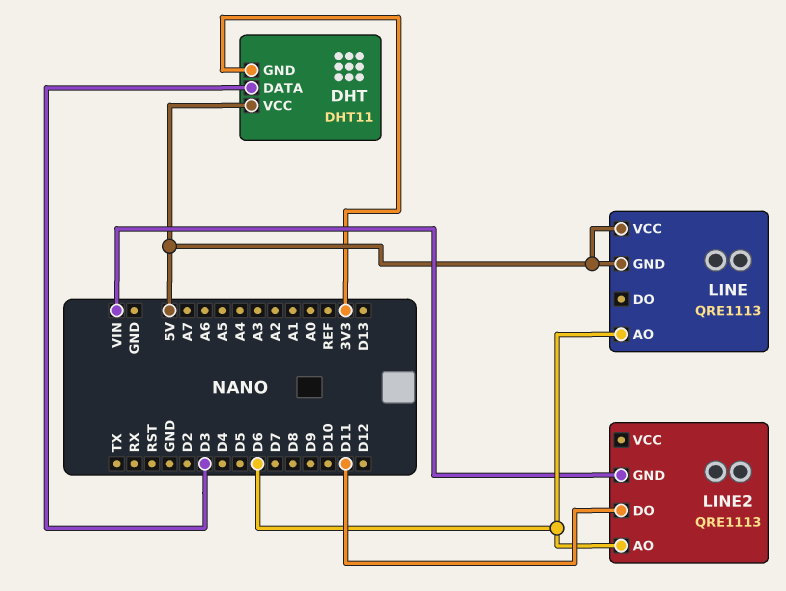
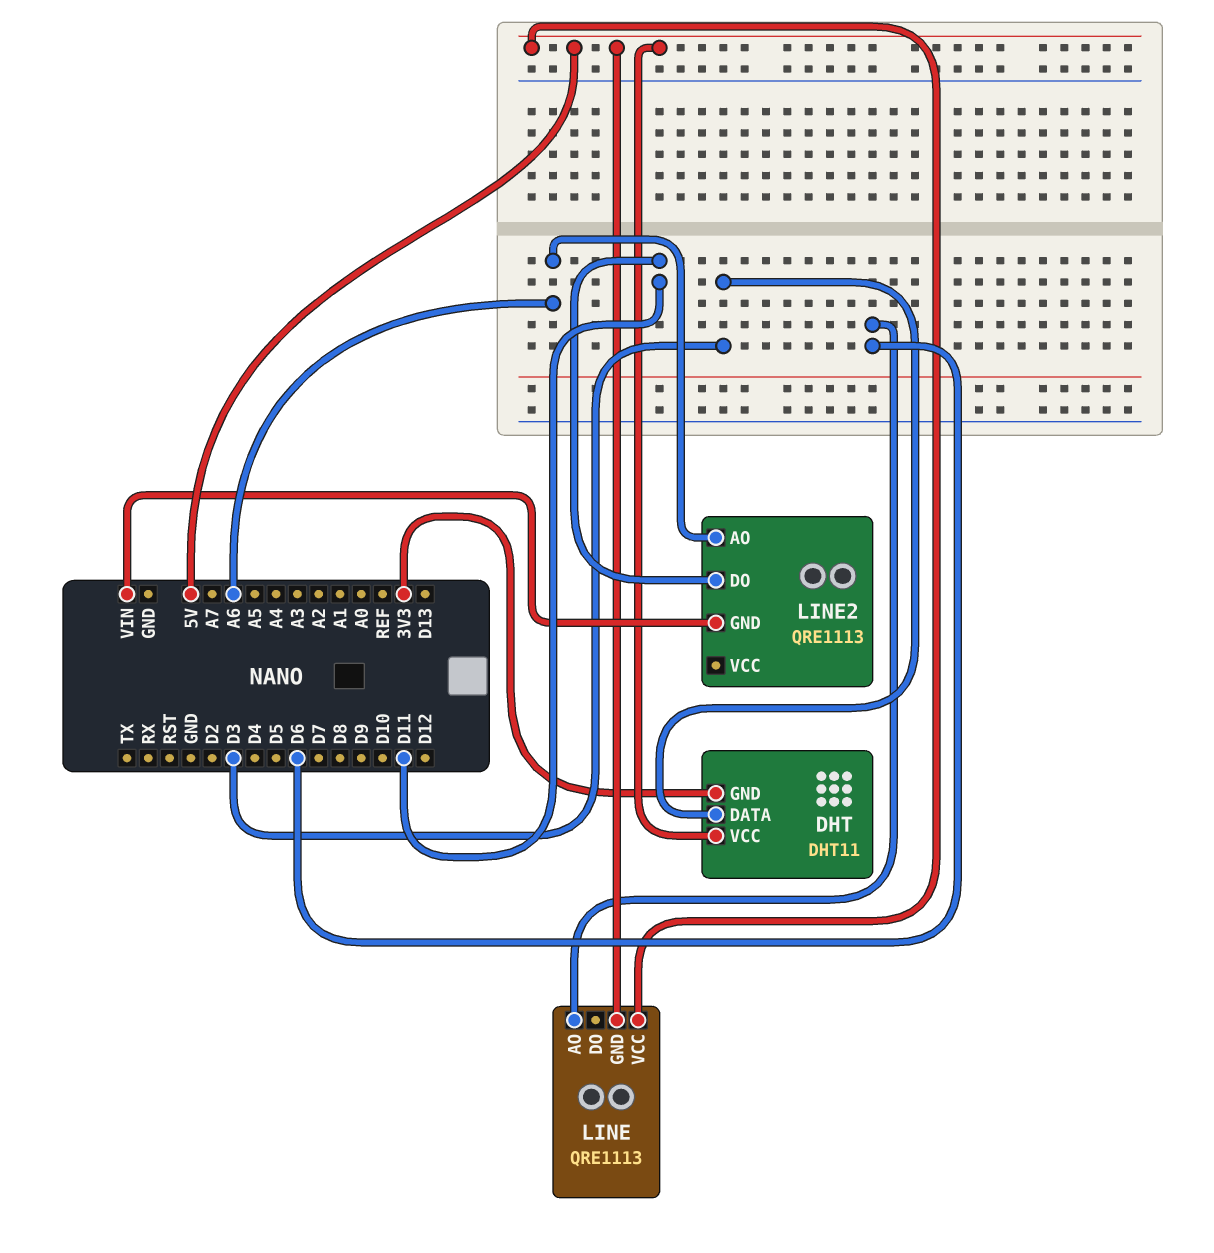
LINE2 pin AO: D6 -> A6

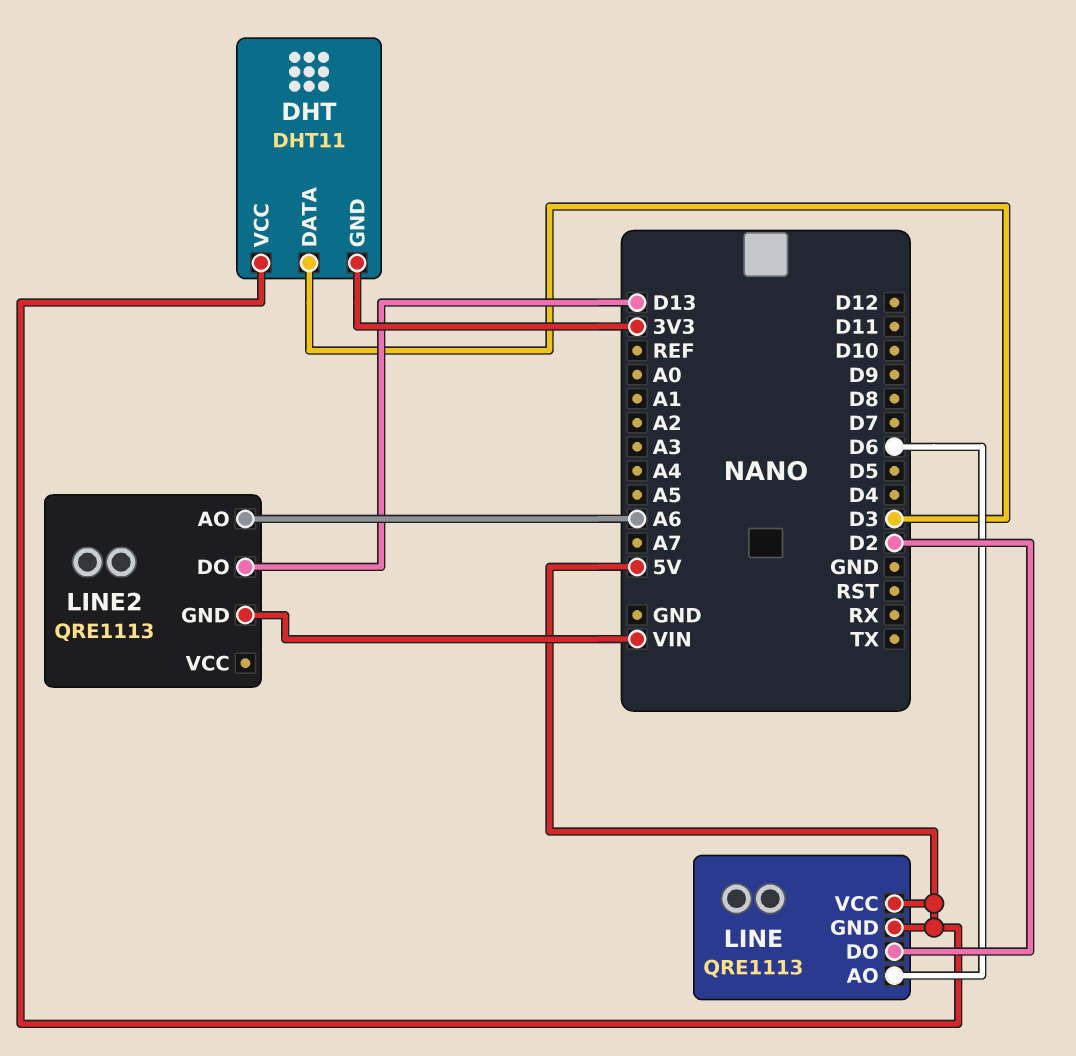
LINE pin DO: none -> D2
LINE2 pin DO: D11 -> D13

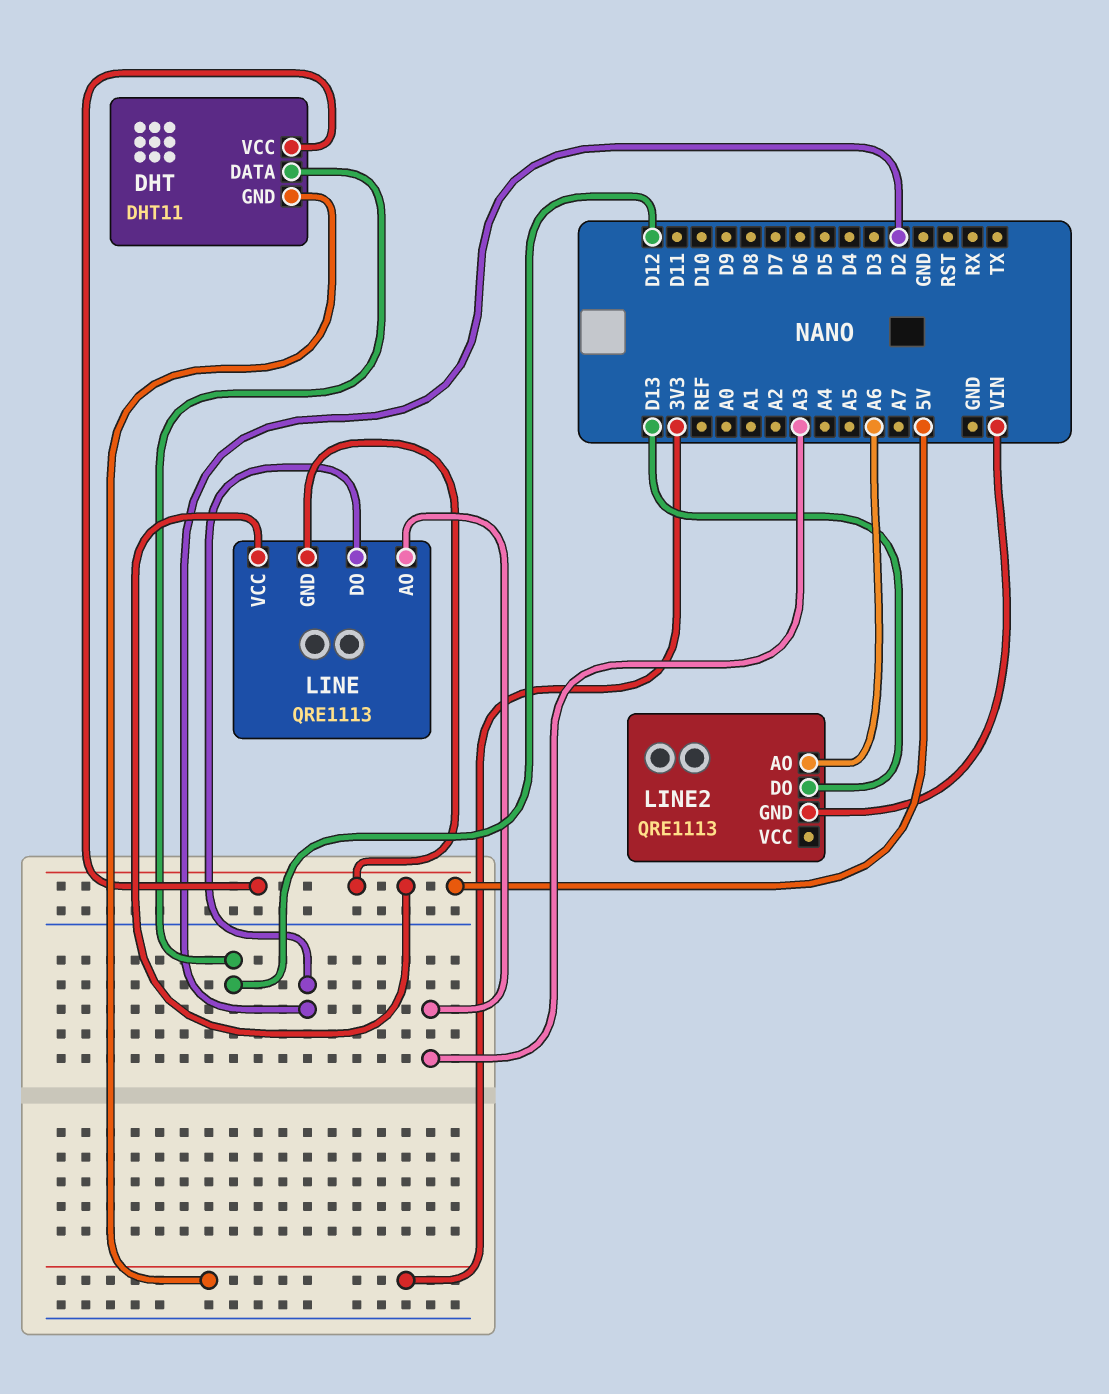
DHT pin DATA: D3 -> D12
LINE pin AO: D6 -> A3

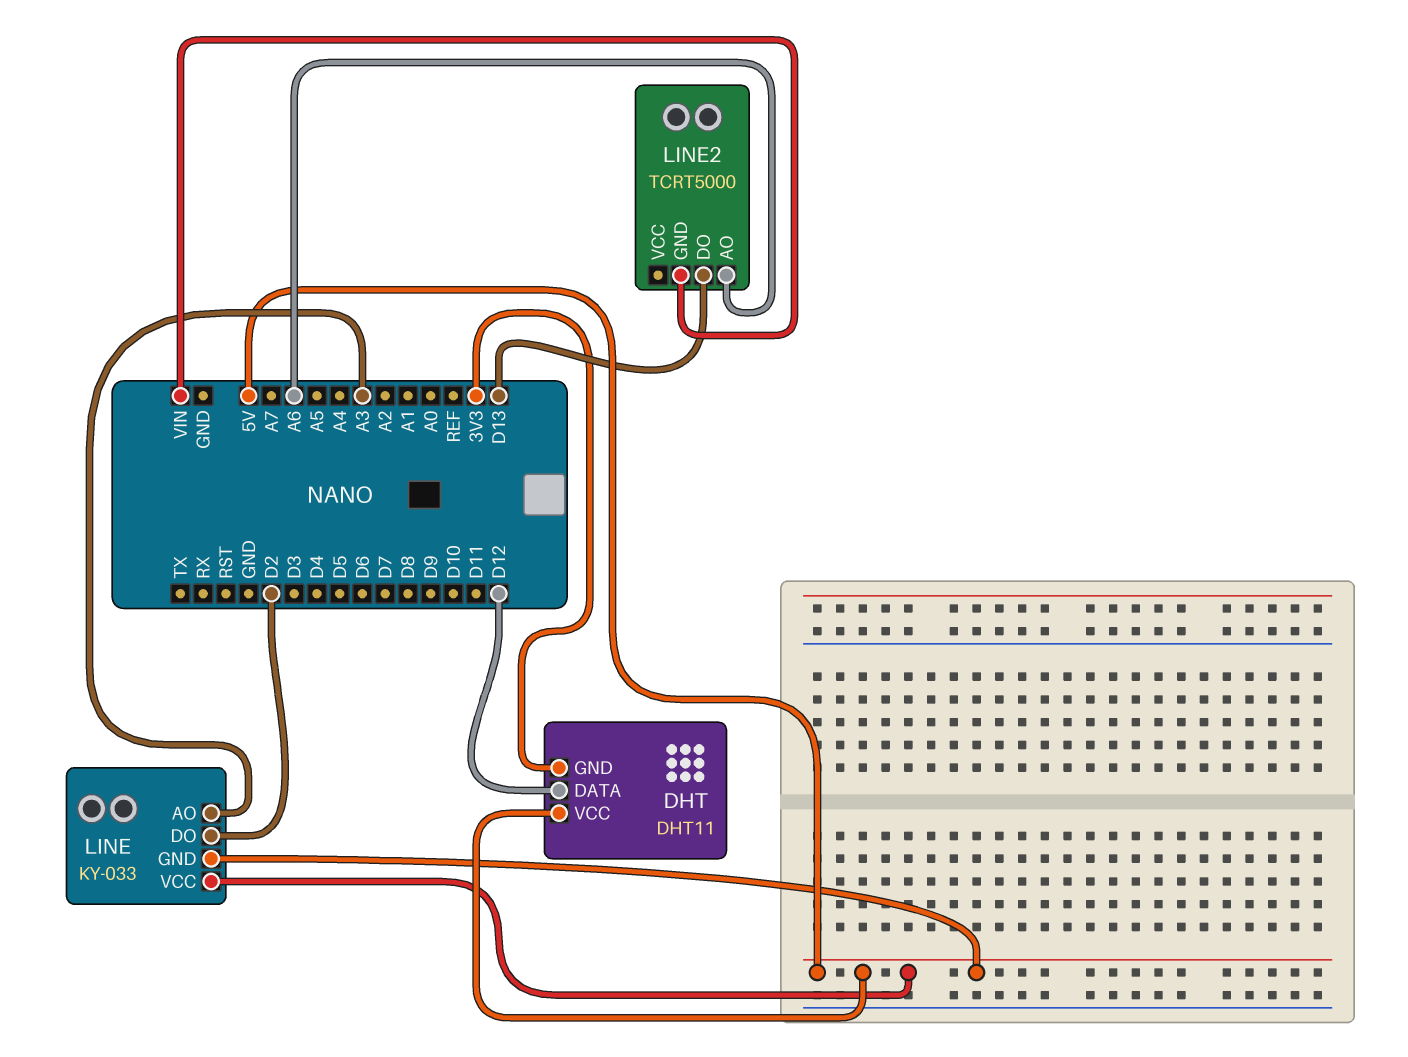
LINE: QRE1113 -> KY-033
LINE2: QRE1113 -> TCRT5000

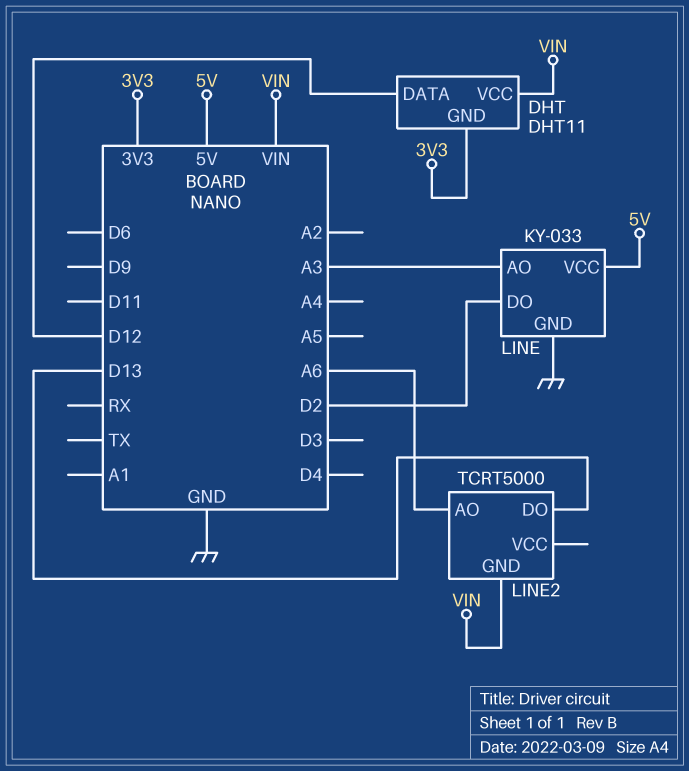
DHT pin VCC: 5V -> VIN
LINE pin GND: 5V -> GND

